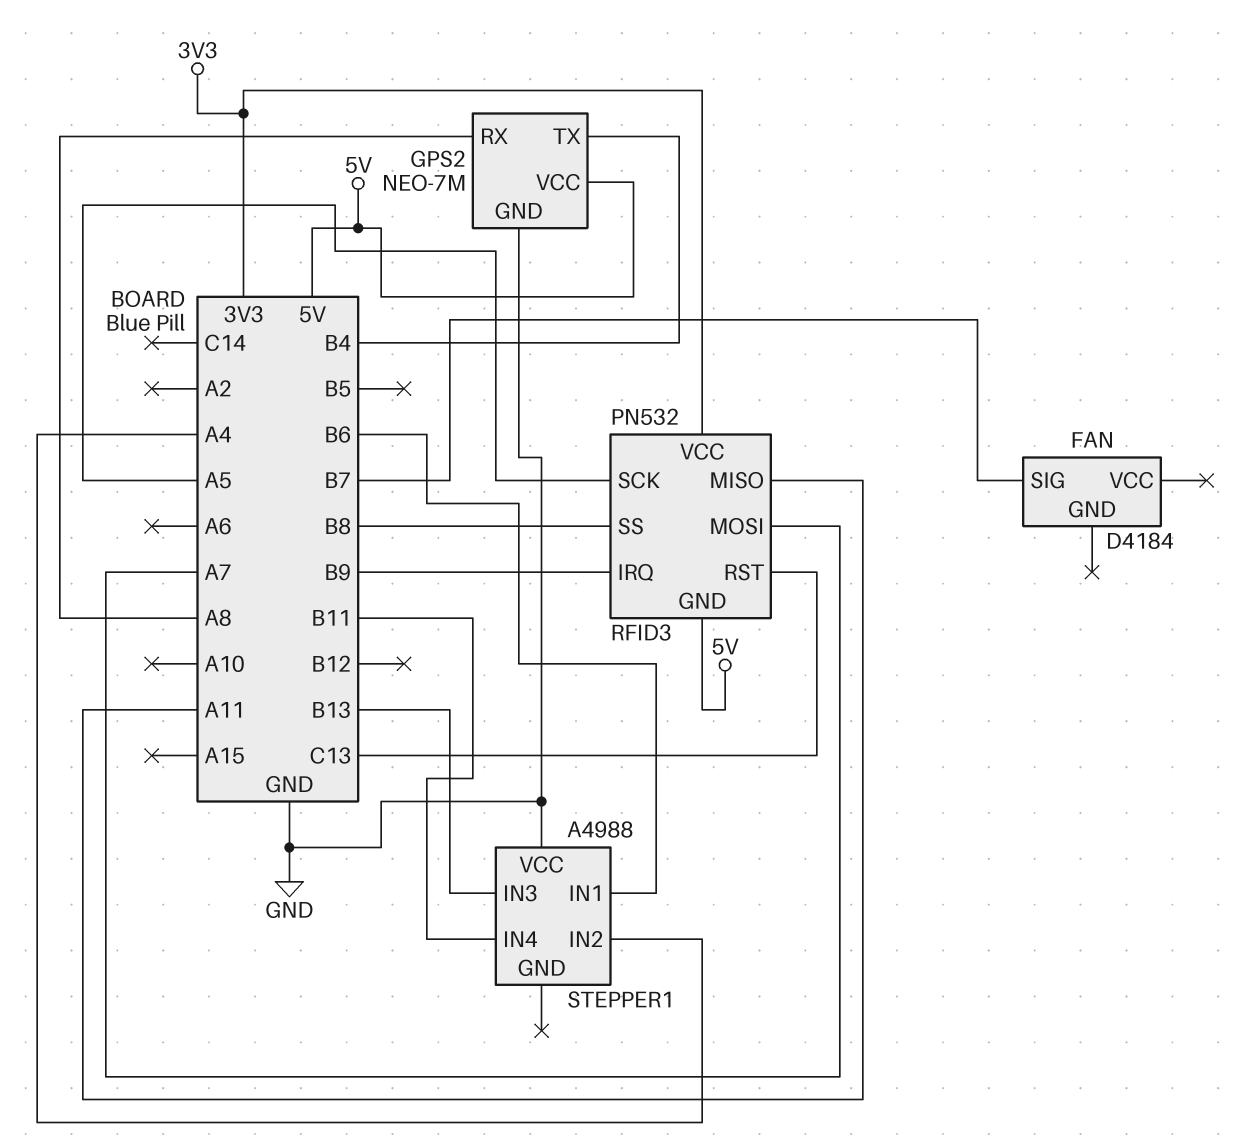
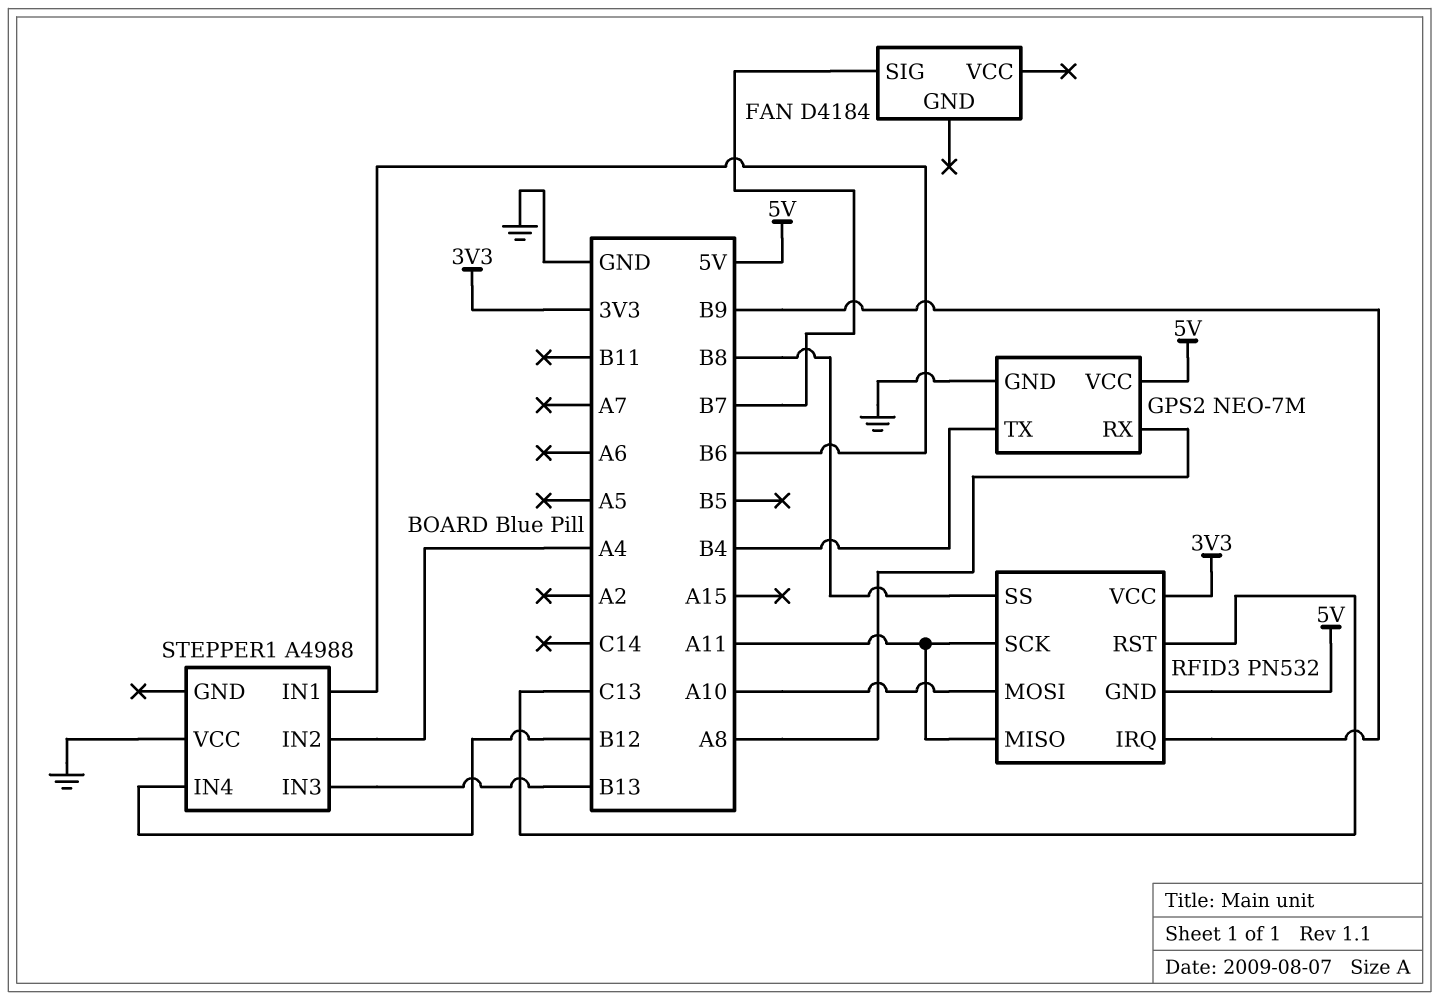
RFID3 pin MOSI: A7 -> A10
RFID3 pin SCK: A5 -> A11
STEPPER1 pin IN4: B11 -> B12

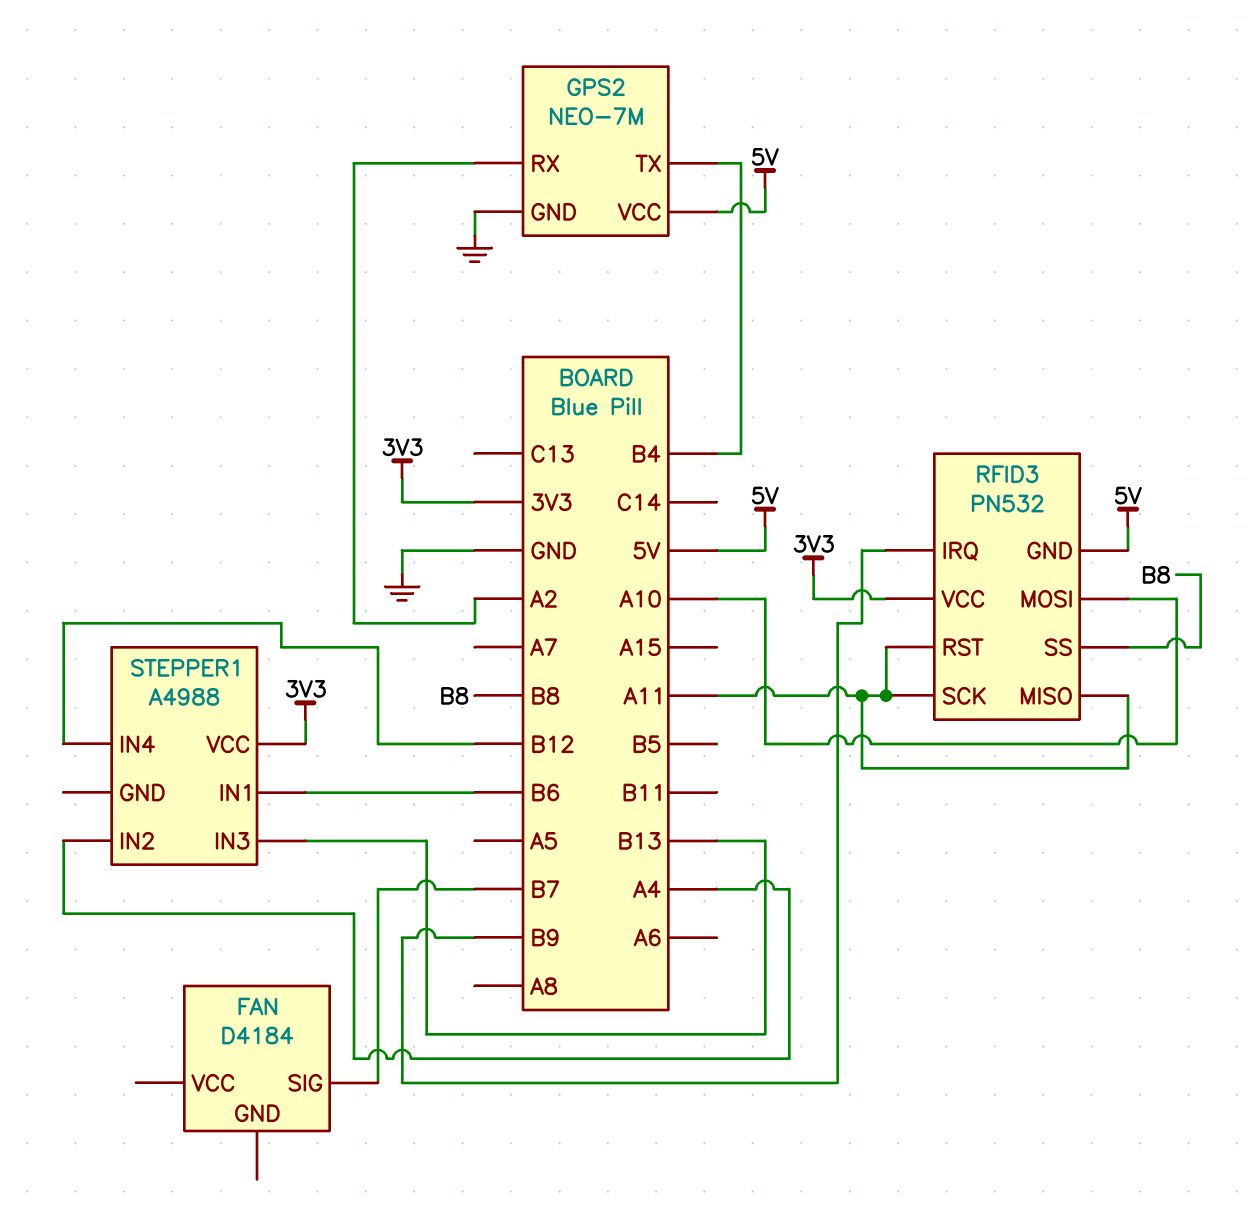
GPS2 pin RX: A8 -> A2
RFID3 pin RST: C13 -> A11
STEPPER1 pin VCC: GND -> 3V3

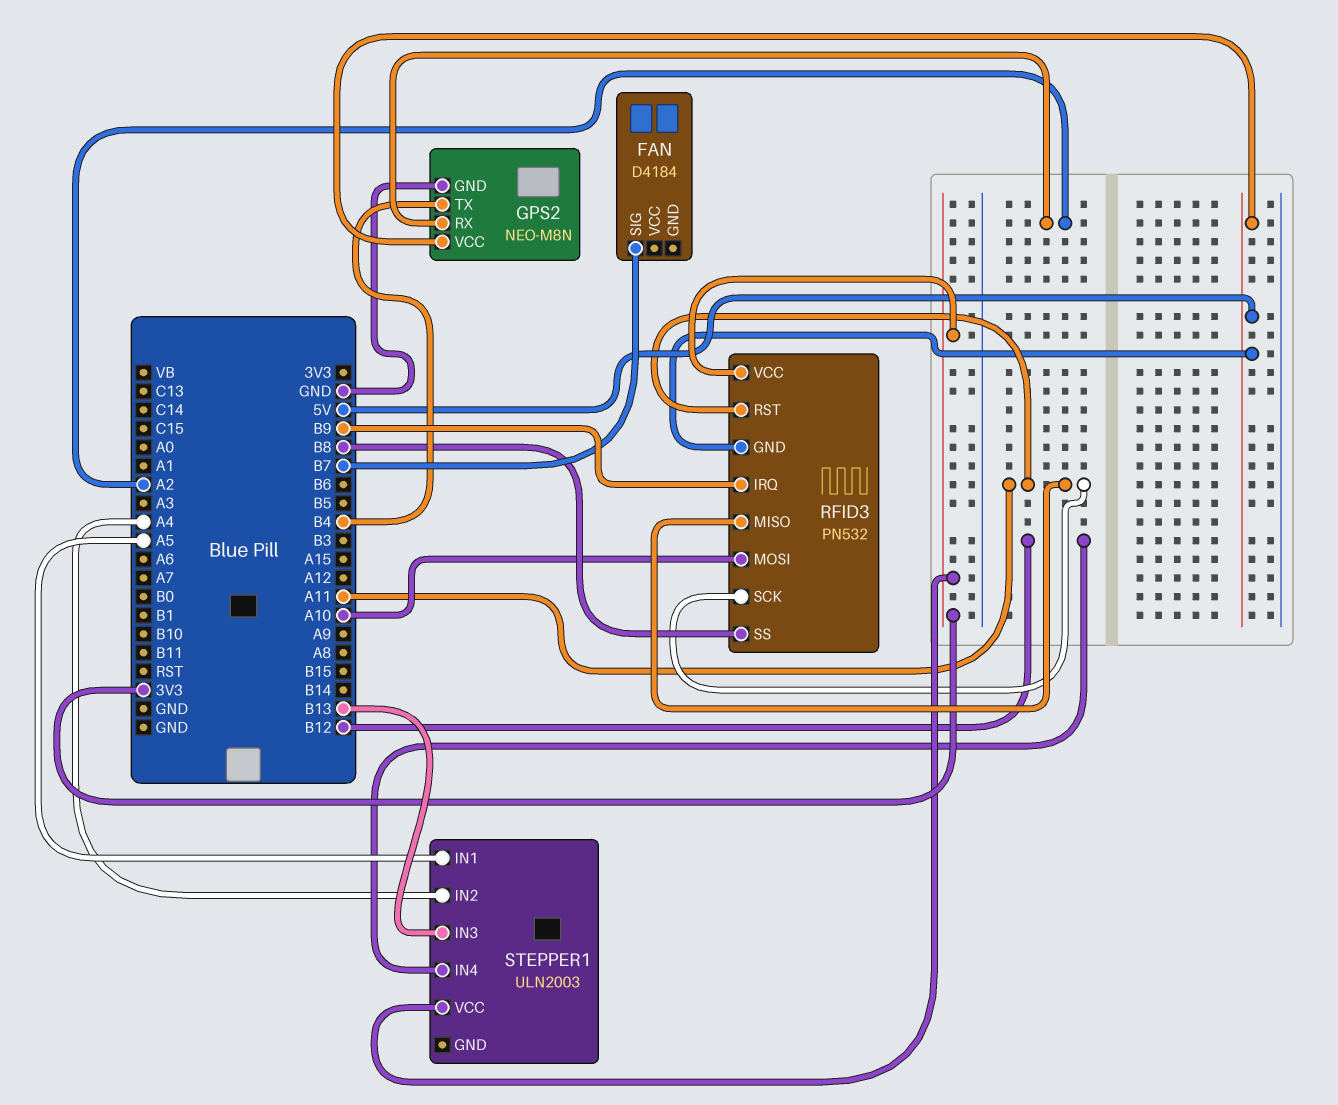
GPS2: NEO-7M -> NEO-M8N
STEPPER1: A4988 -> ULN2003
STEPPER1 pin IN1: B6 -> A5

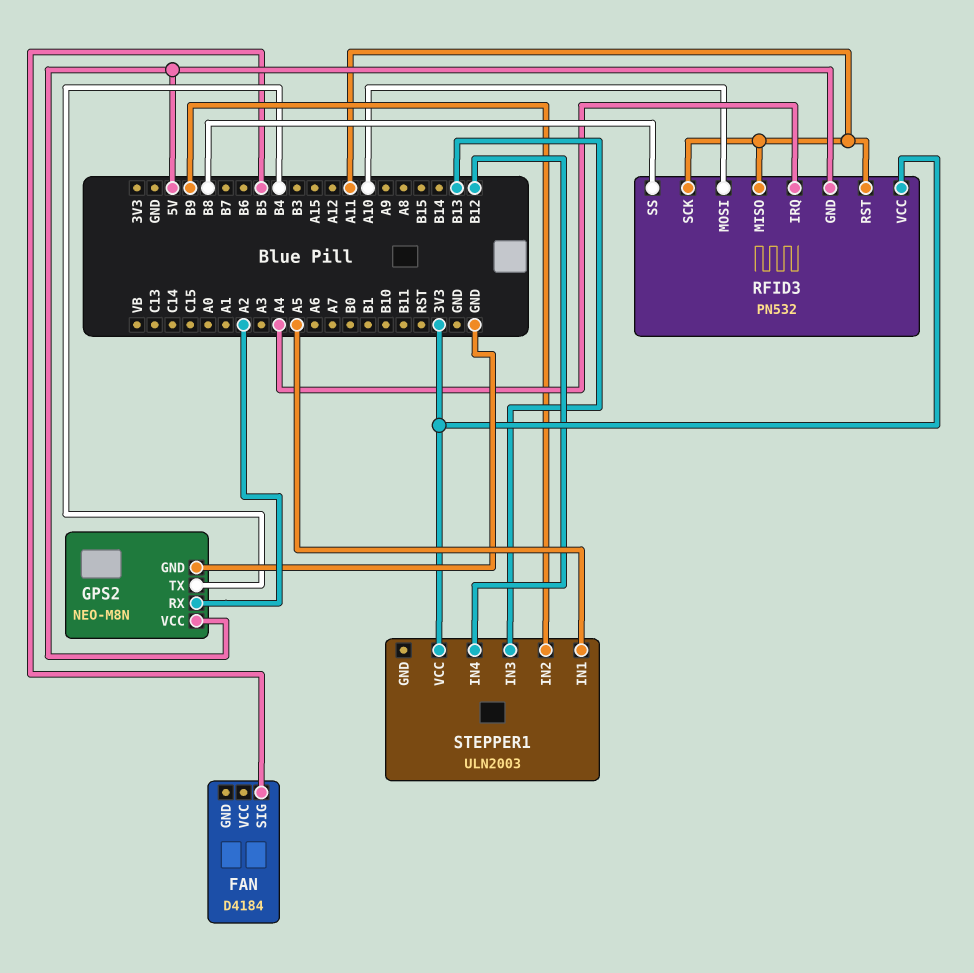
FAN pin SIG: B7 -> B5
RFID3 pin IRQ: B9 -> A4
STEPPER1 pin IN2: A4 -> B9

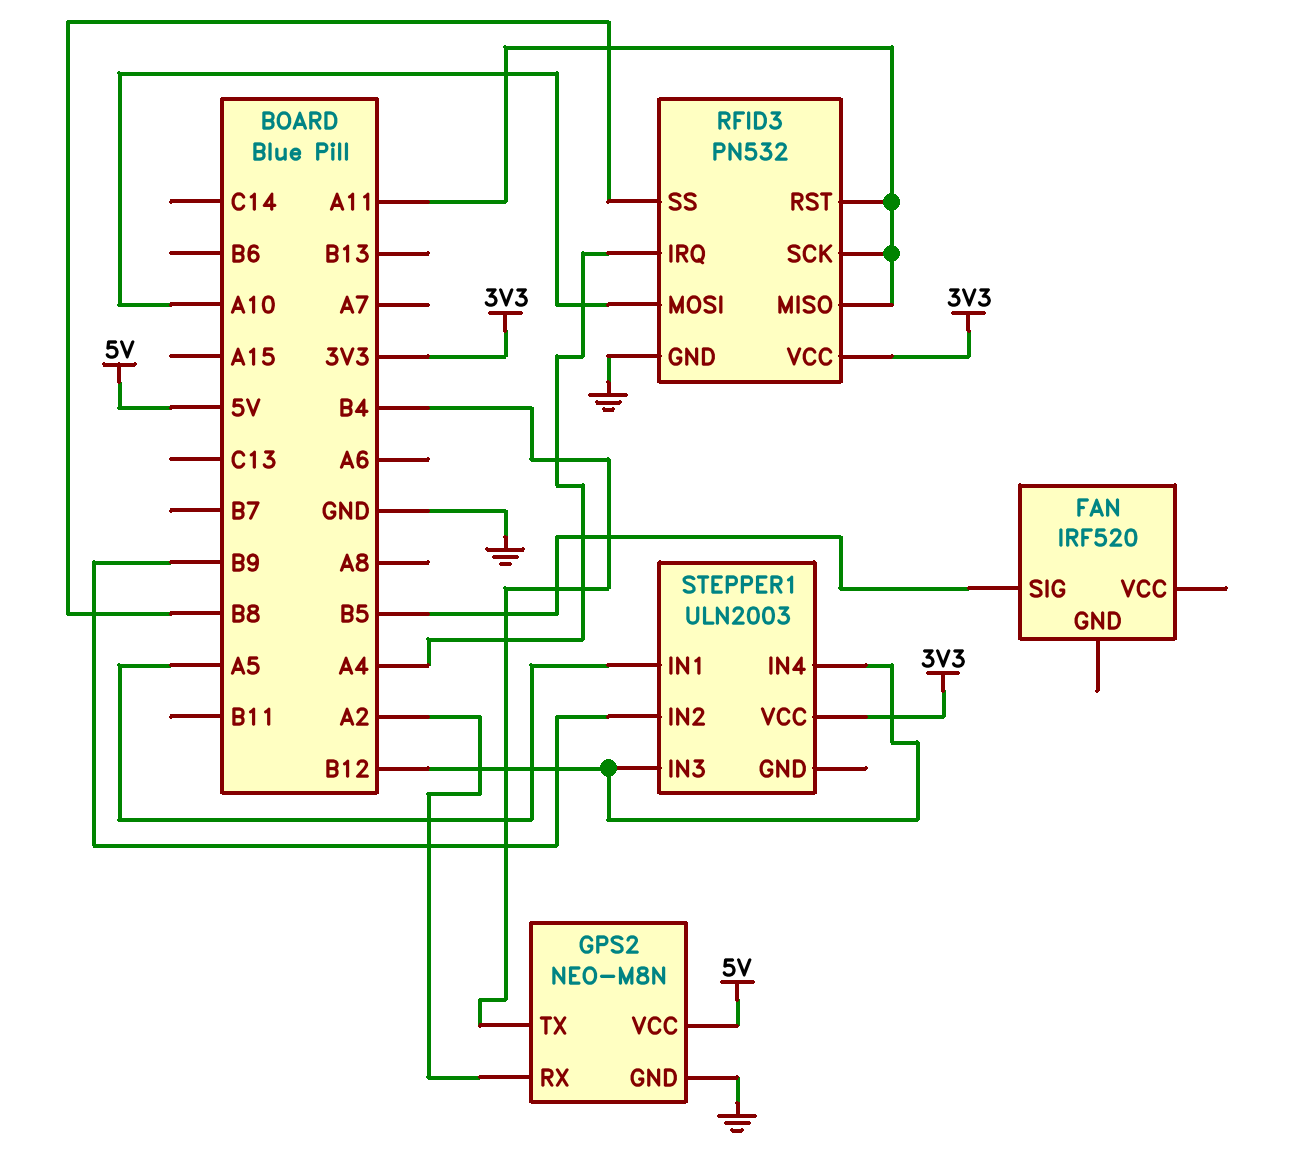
FAN: D4184 -> IRF520
RFID3 pin GND: 5V -> GND
STEPPER1 pin IN3: B13 -> B12

